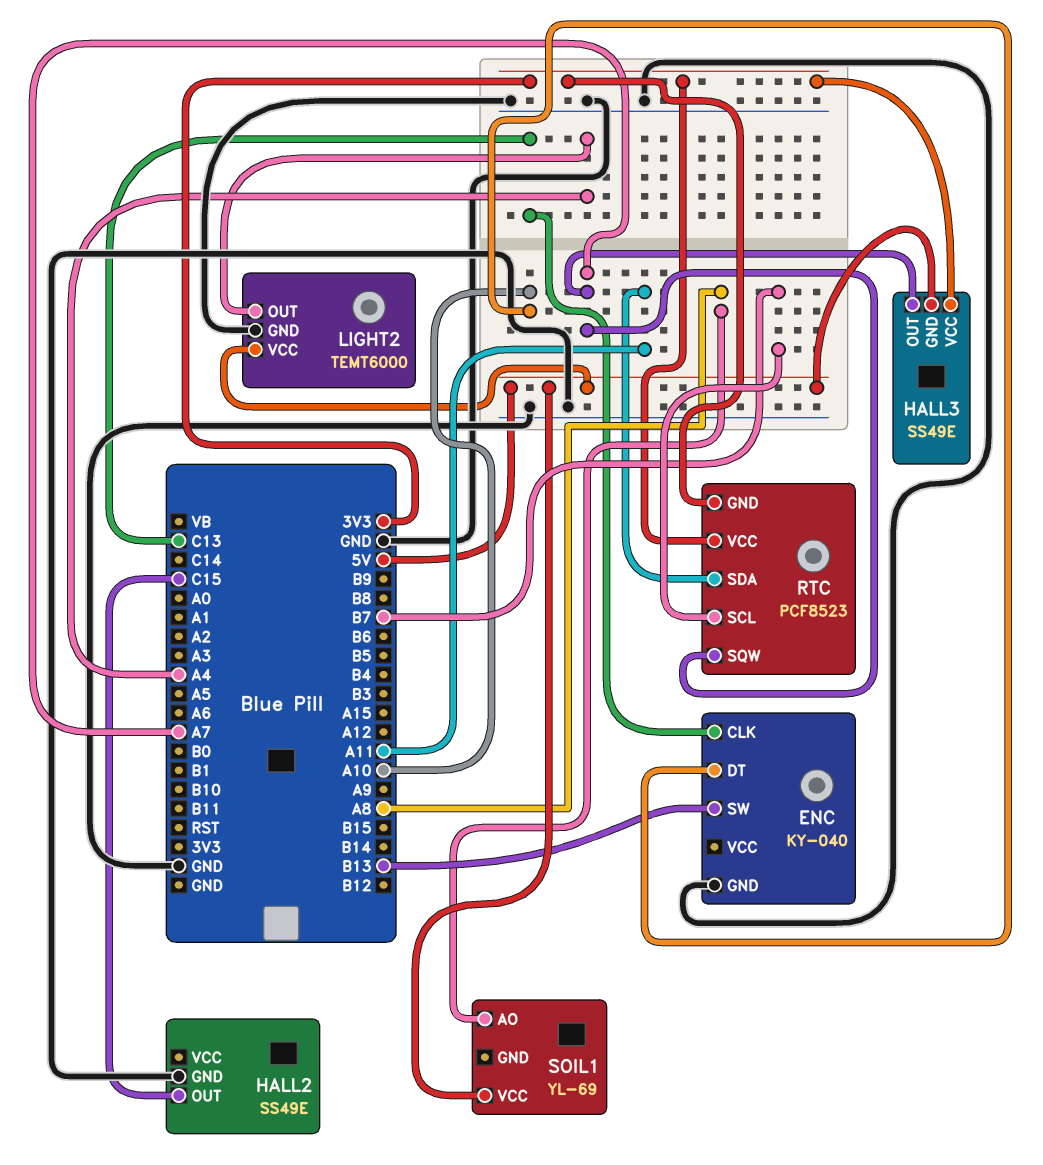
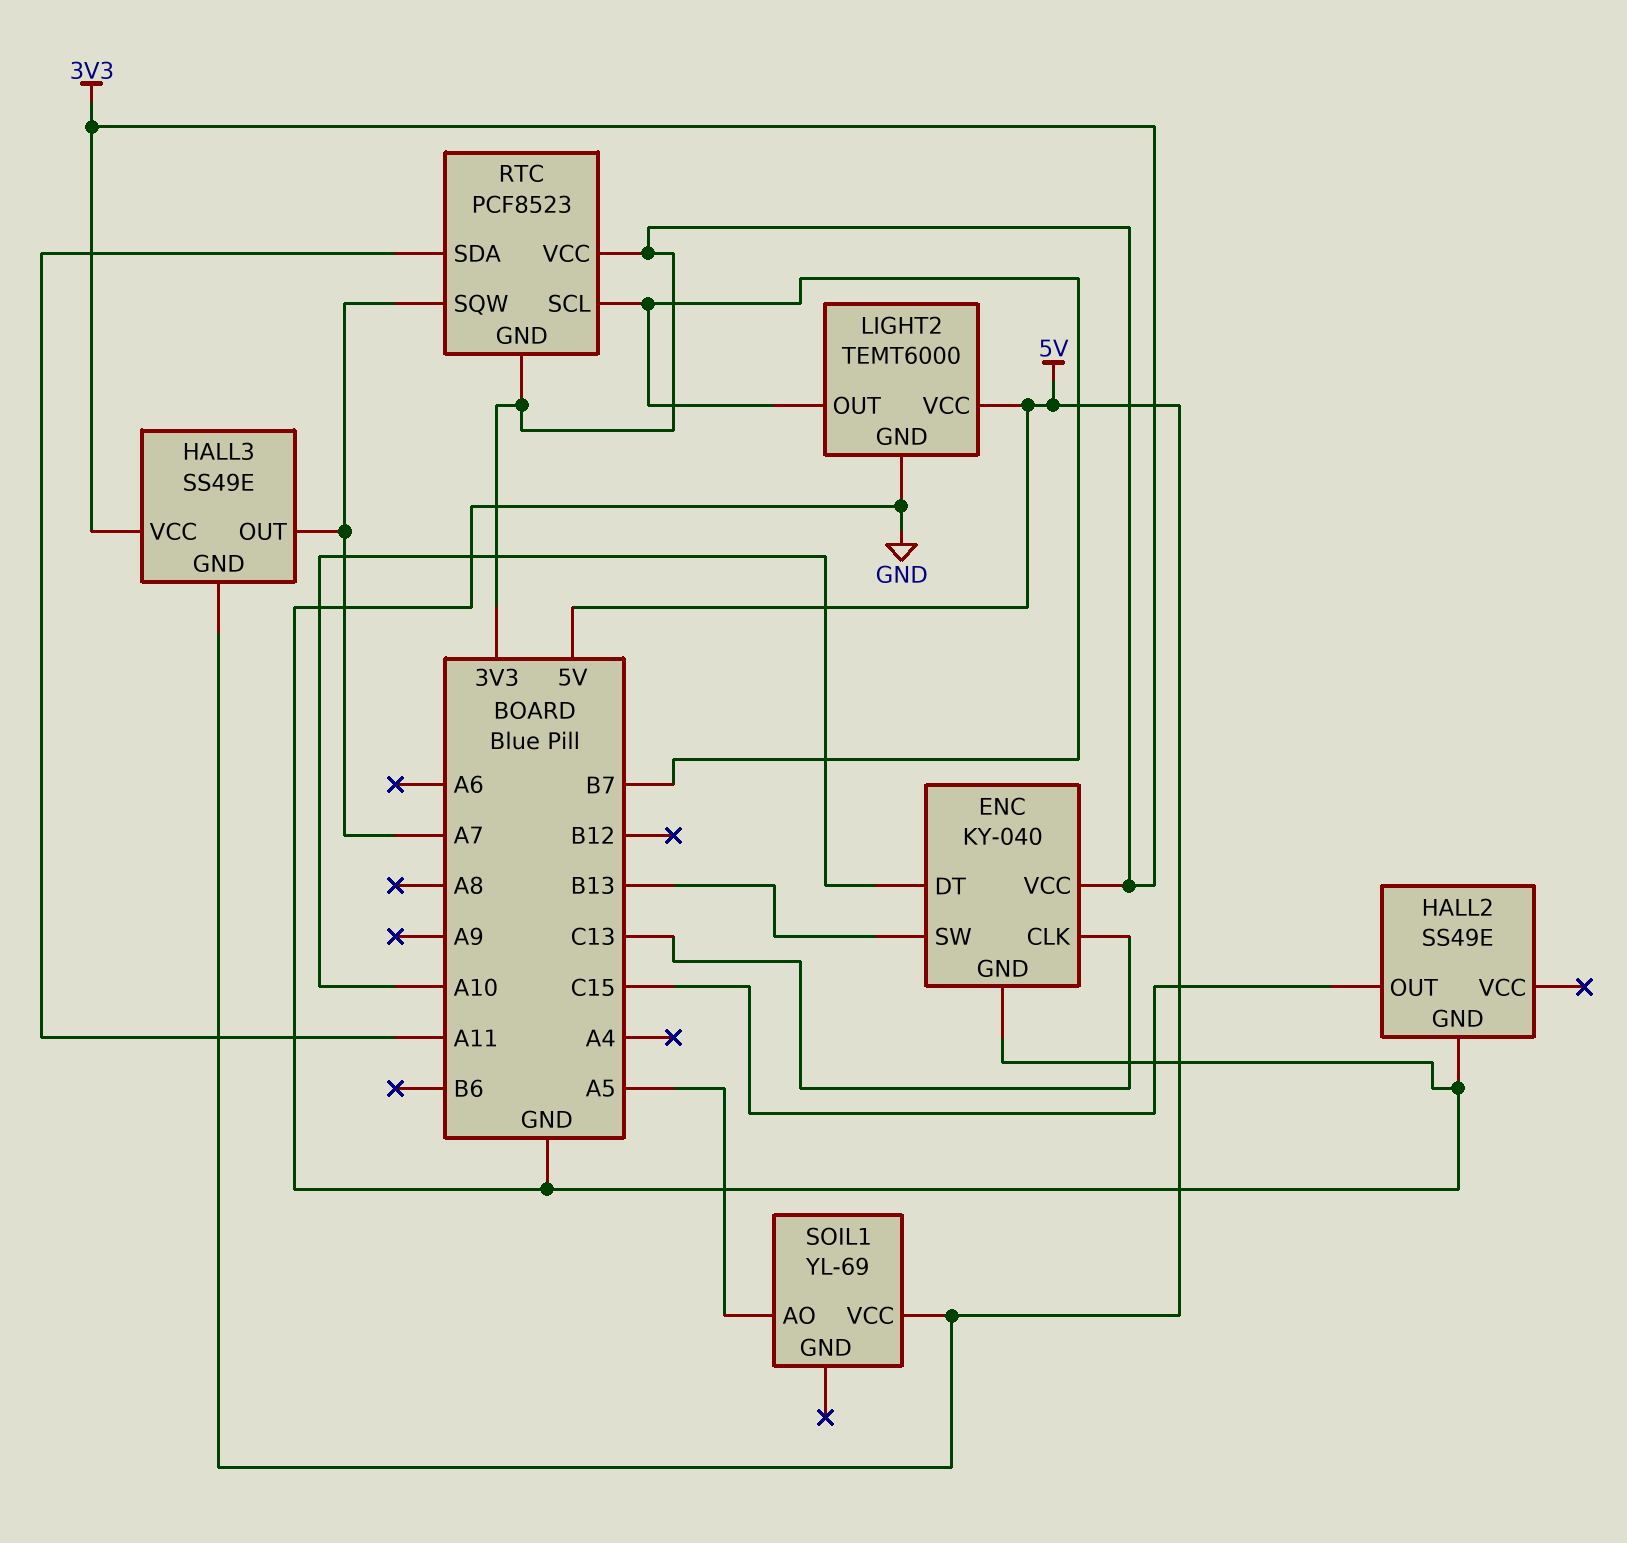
ENC pin VCC: none -> 3V3
LIGHT2 pin OUT: A4 -> B7
SOIL1 pin AO: A8 -> A5

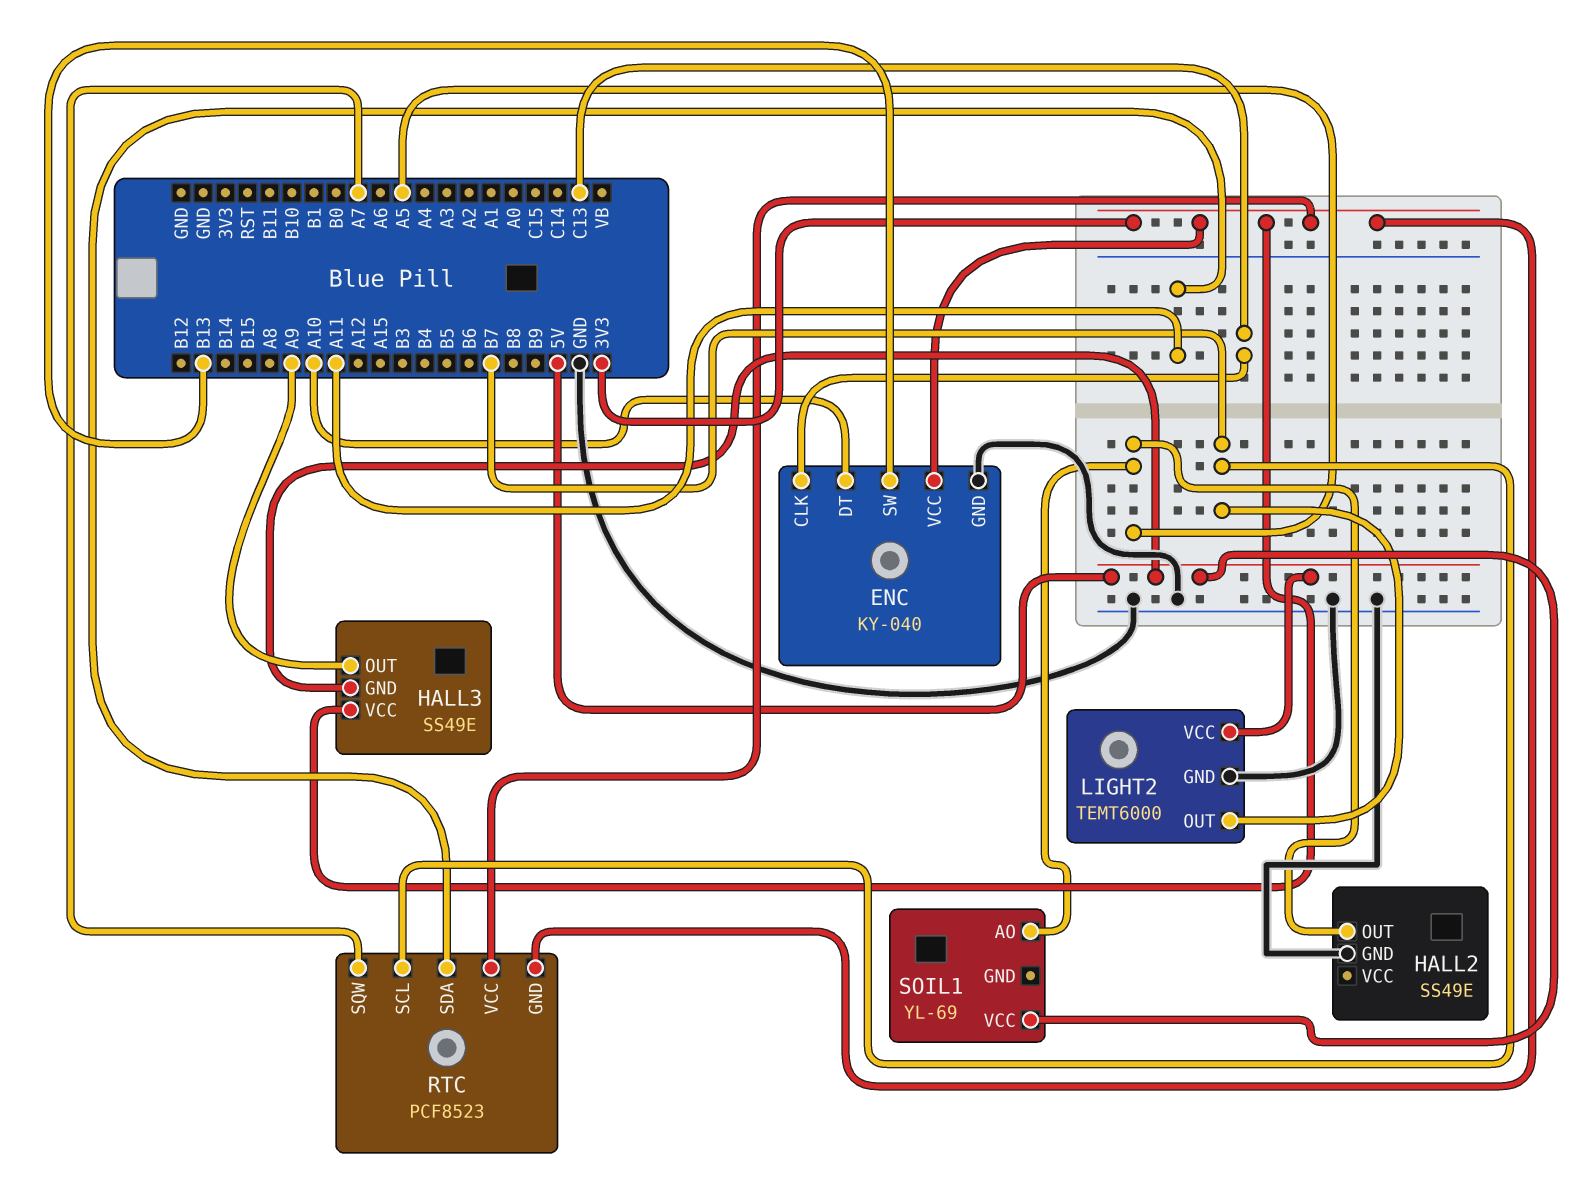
HALL2 pin OUT: C15 -> A5
HALL3 pin OUT: A7 -> A9

